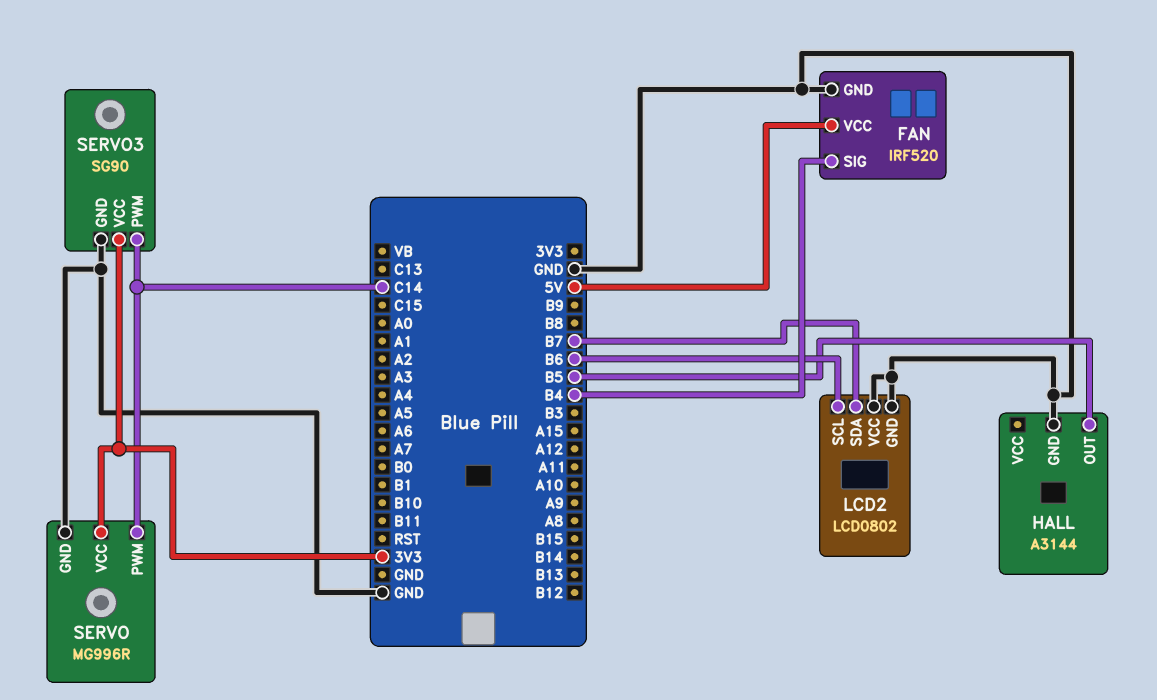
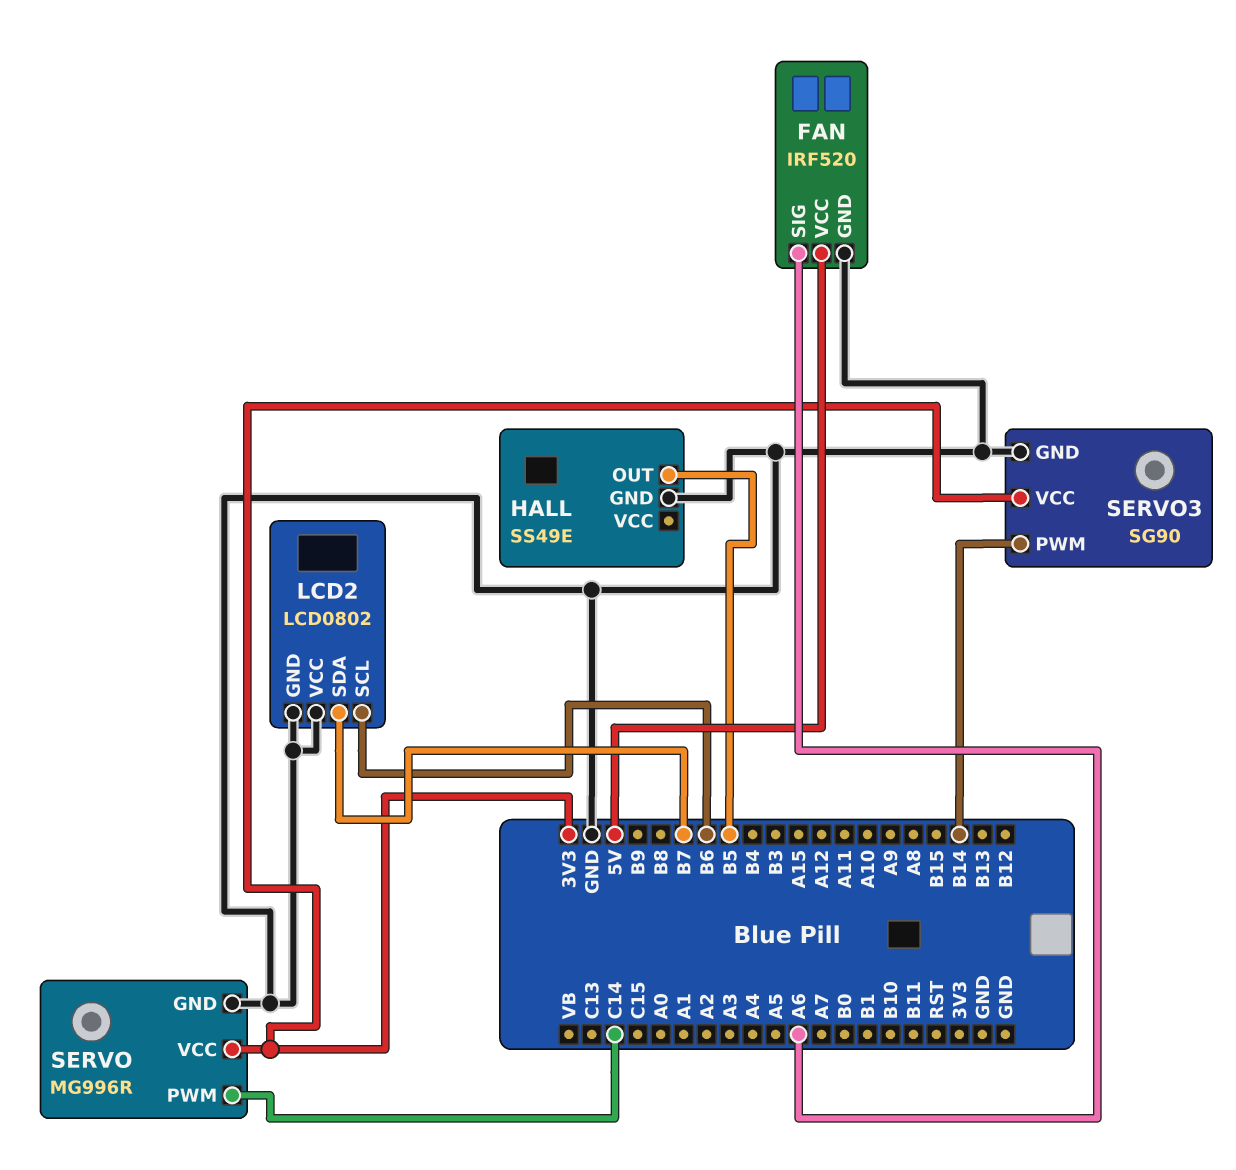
FAN pin SIG: B4 -> A6
HALL: A3144 -> SS49E
SERVO3 pin PWM: C14 -> B14

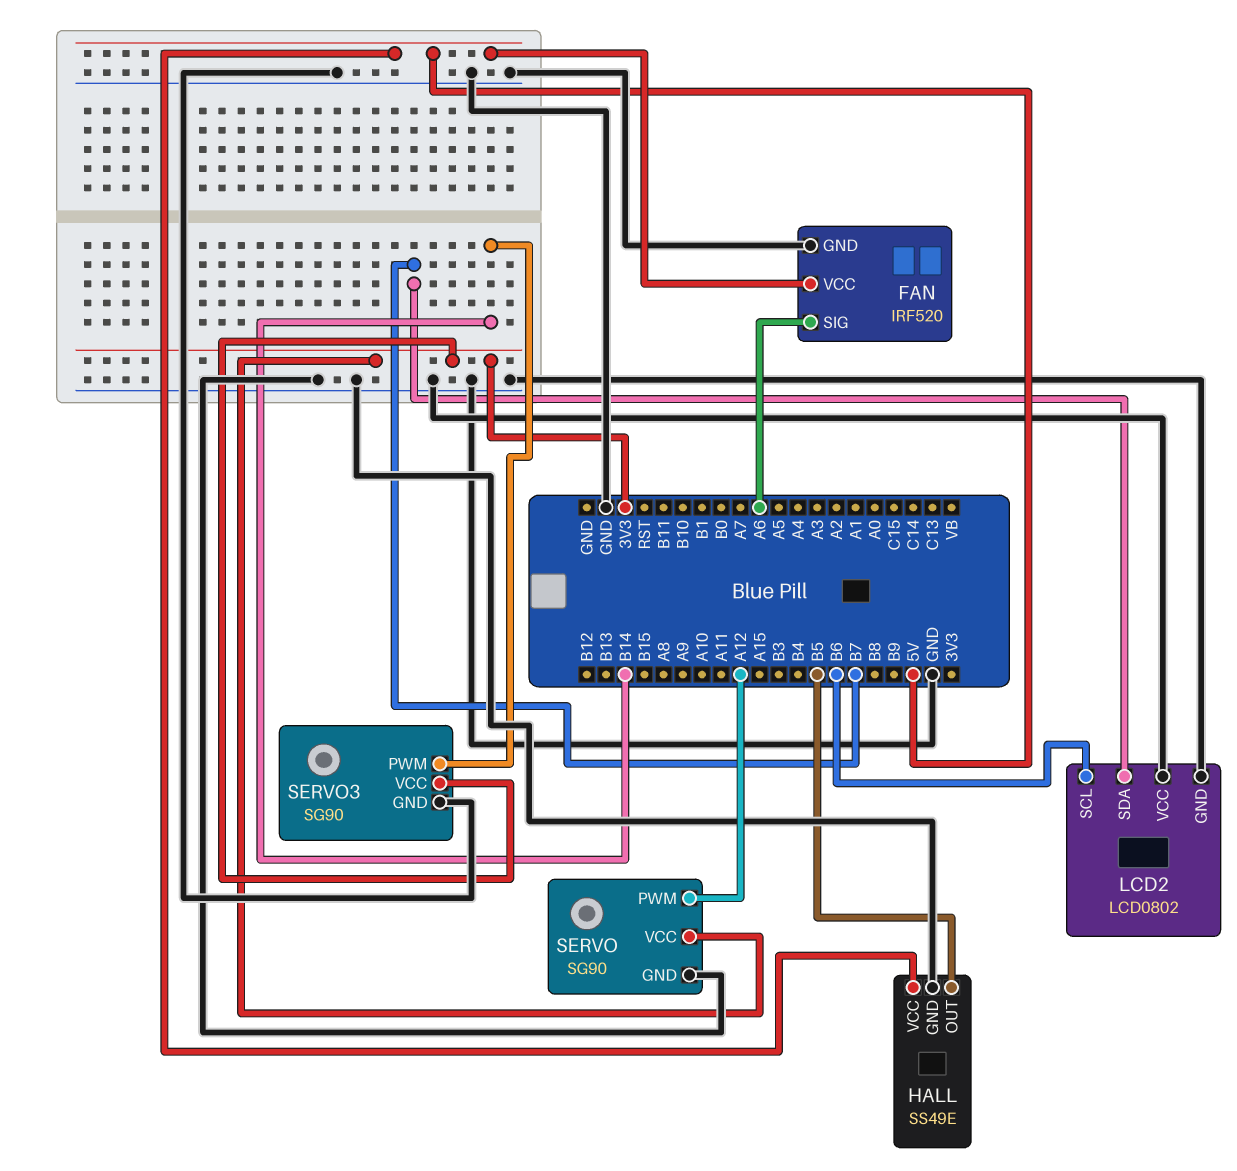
HALL pin VCC: none -> 5V
SERVO: MG996R -> SG90
SERVO pin PWM: C14 -> A12

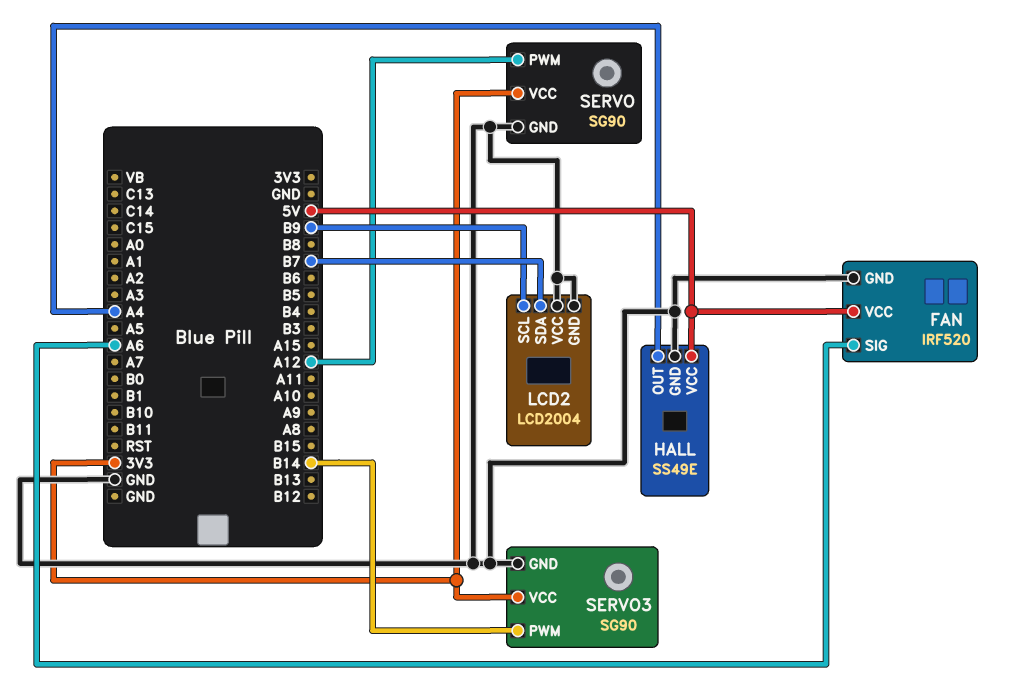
HALL pin OUT: B5 -> A4
LCD2: LCD0802 -> LCD2004
LCD2 pin SCL: B6 -> B9

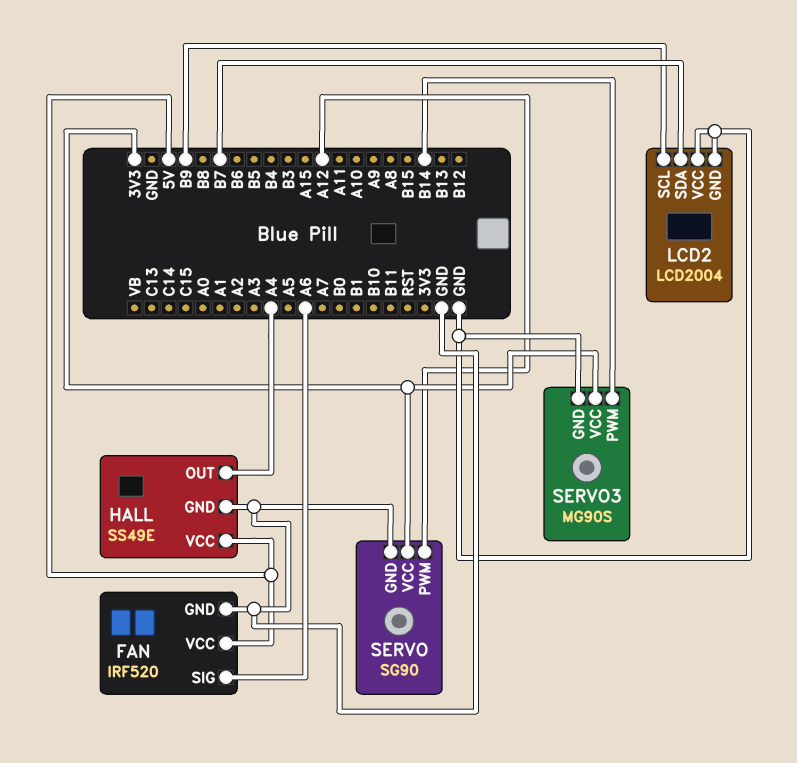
SERVO3: SG90 -> MG90S

